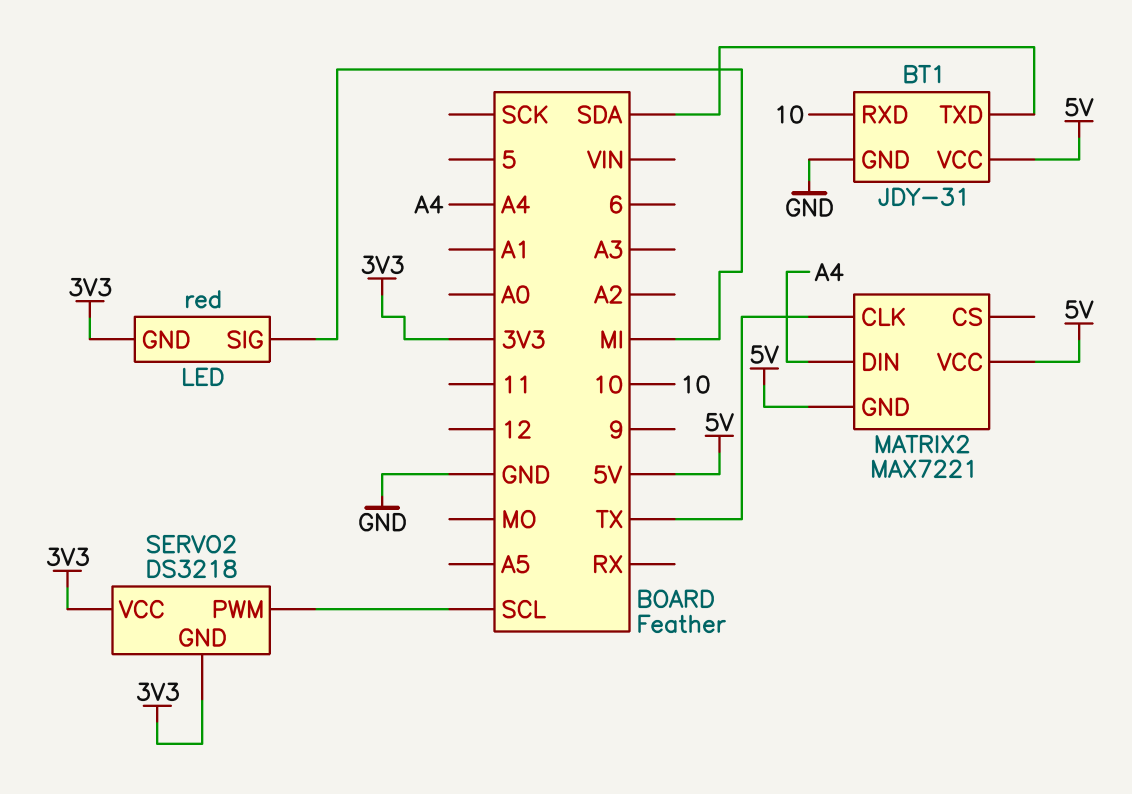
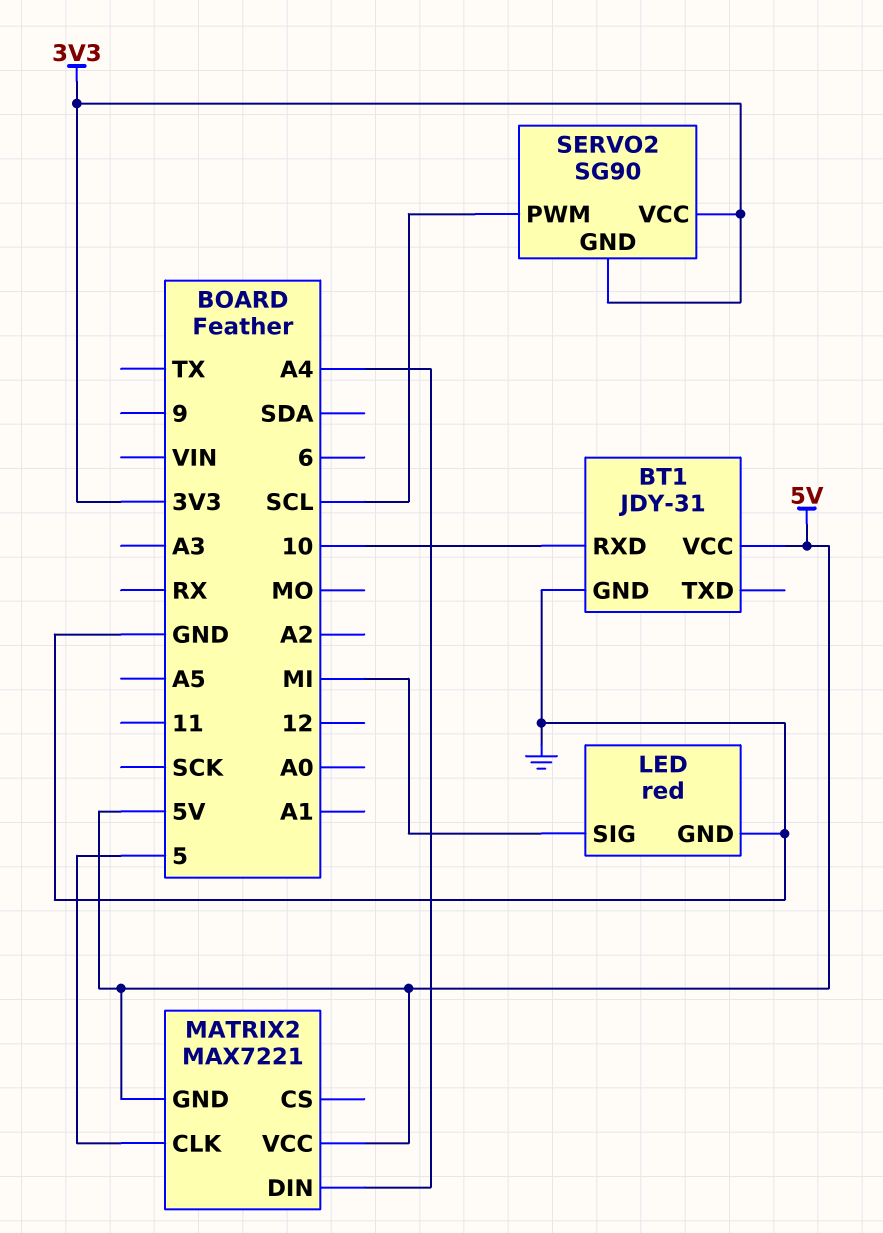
BT1 pin TXD: SDA -> none
LED pin GND: 3V3 -> GND
MATRIX2 pin CLK: TX -> 5
SERVO2: DS3218 -> SG90

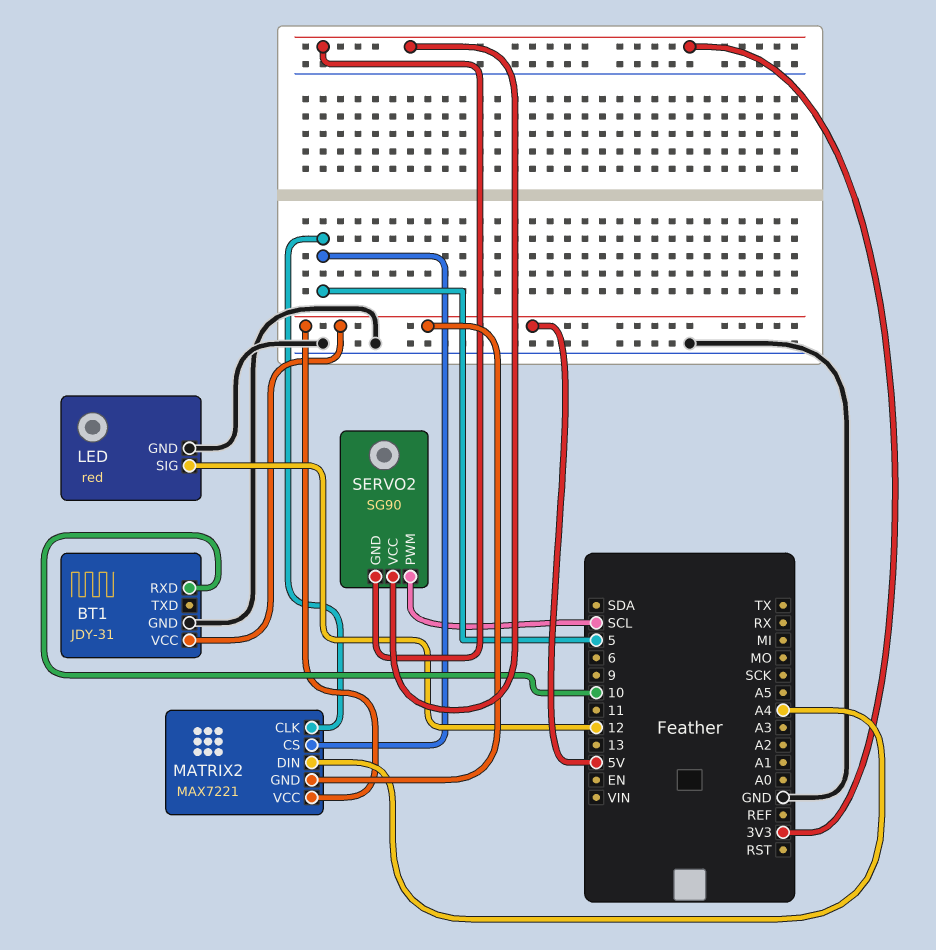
LED pin SIG: MI -> 12
MATRIX2 pin CS: none -> 5

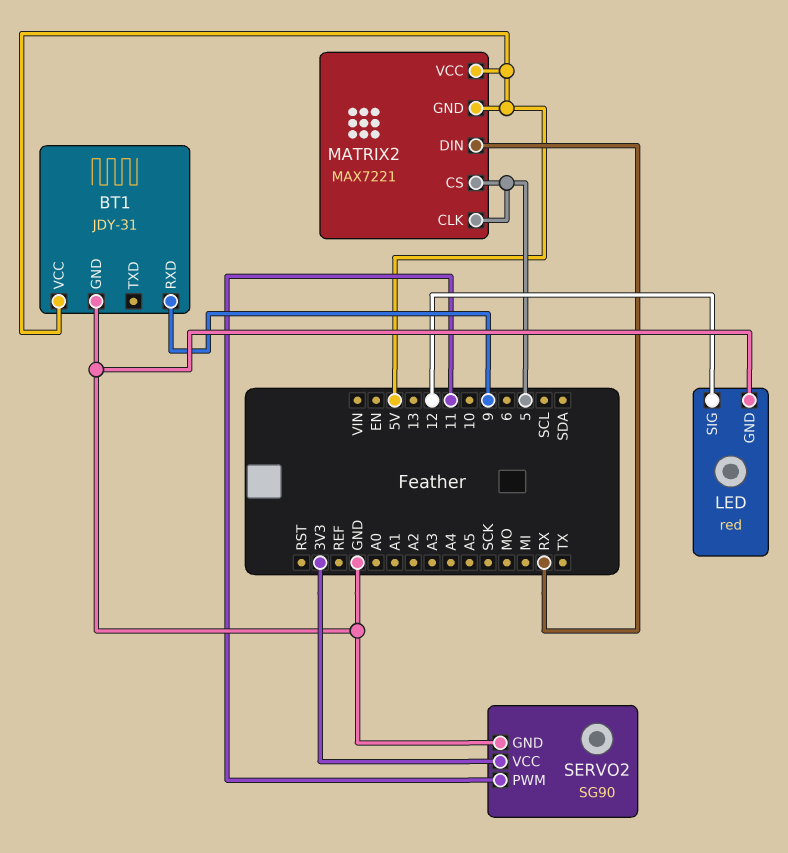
BT1 pin RXD: 10 -> 9
MATRIX2 pin DIN: A4 -> RX
SERVO2 pin GND: 3V3 -> GND
SERVO2 pin PWM: SCL -> 11

